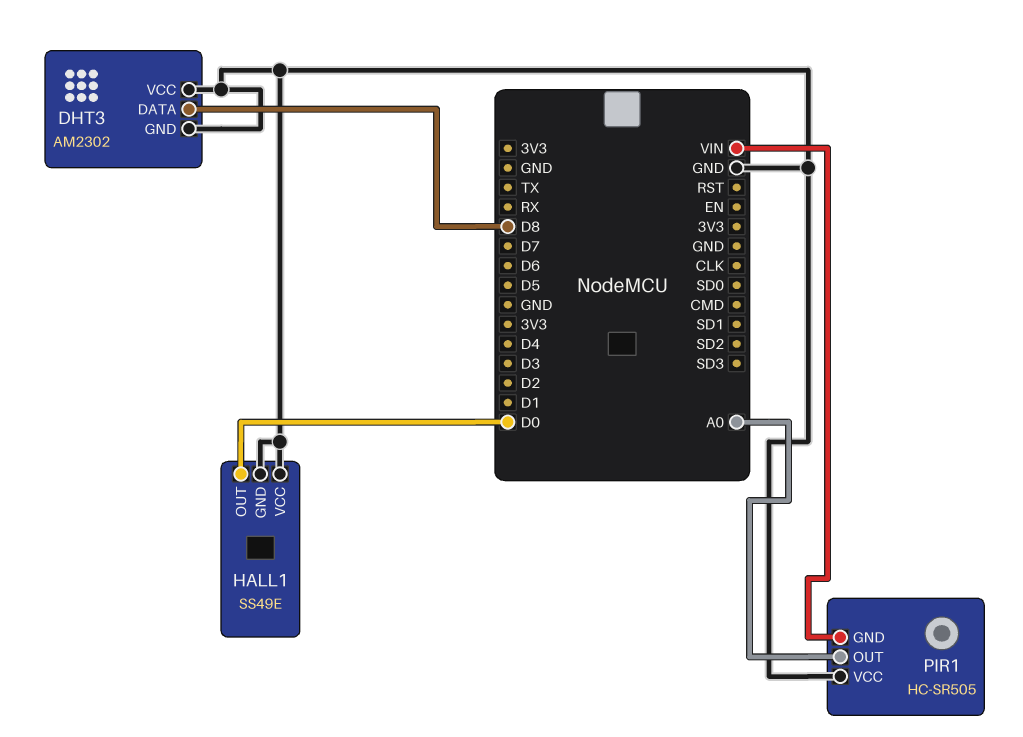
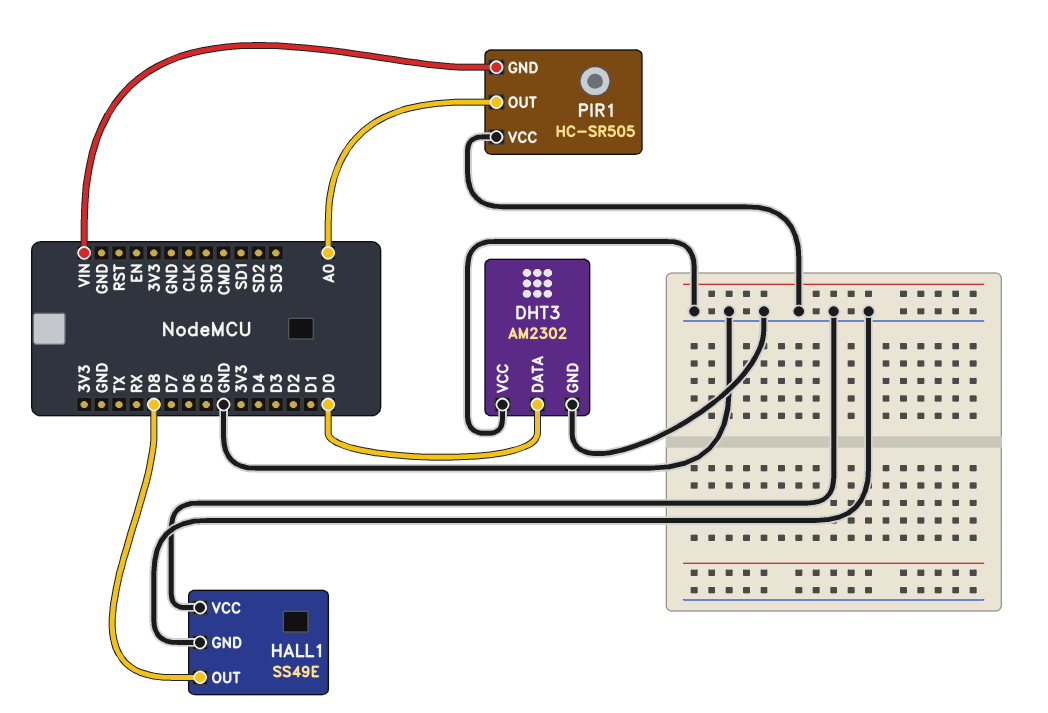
DHT3 pin DATA: D8 -> D0
HALL1 pin OUT: D0 -> D8

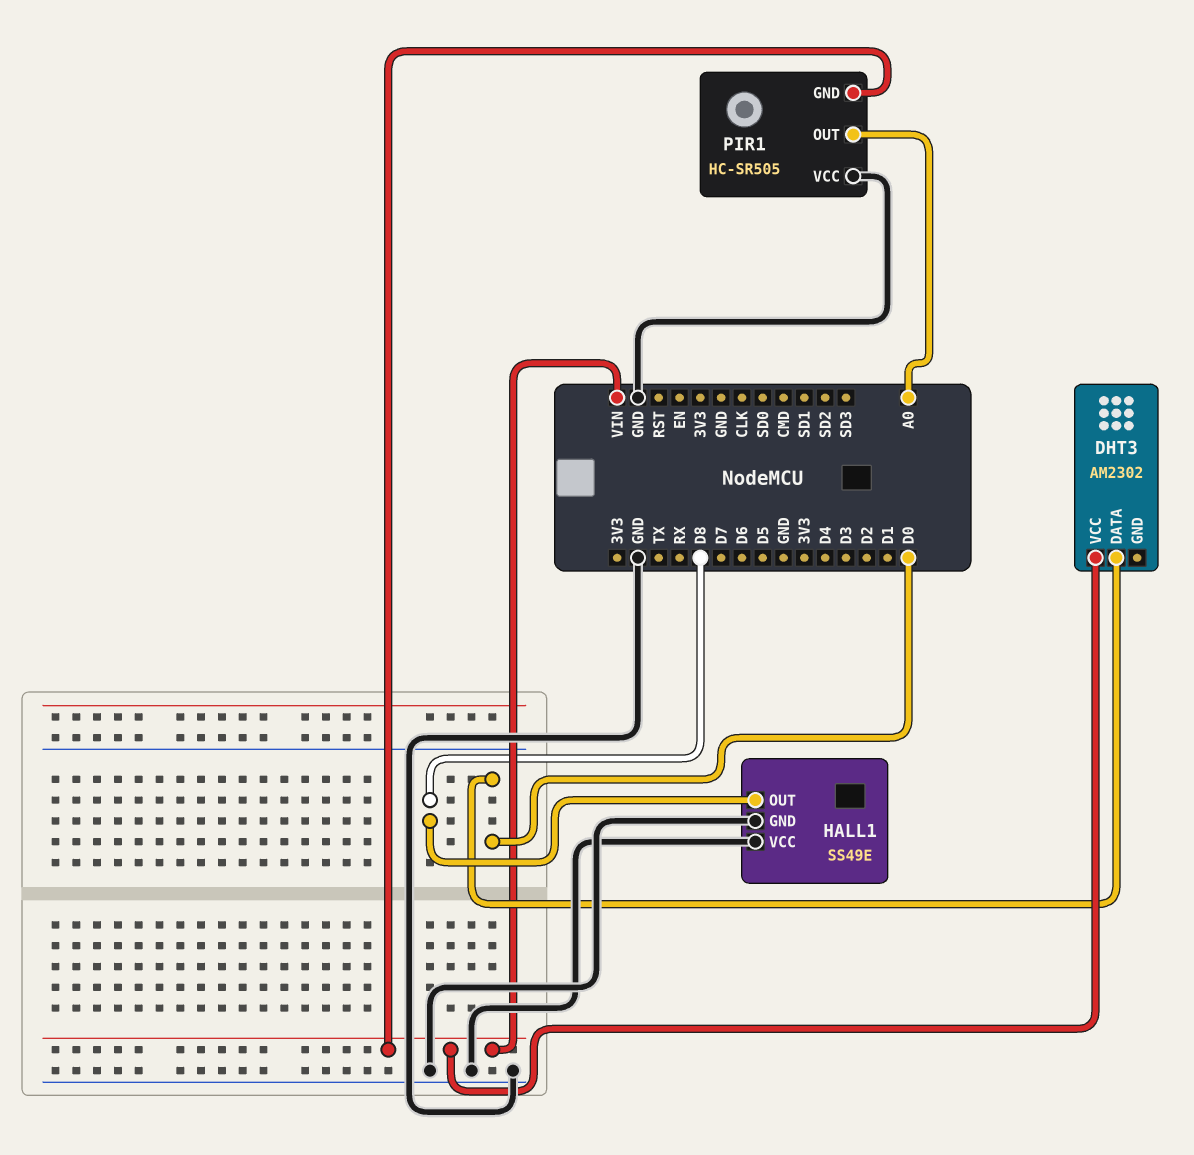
DHT3 pin GND: GND -> none
DHT3 pin VCC: GND -> VIN

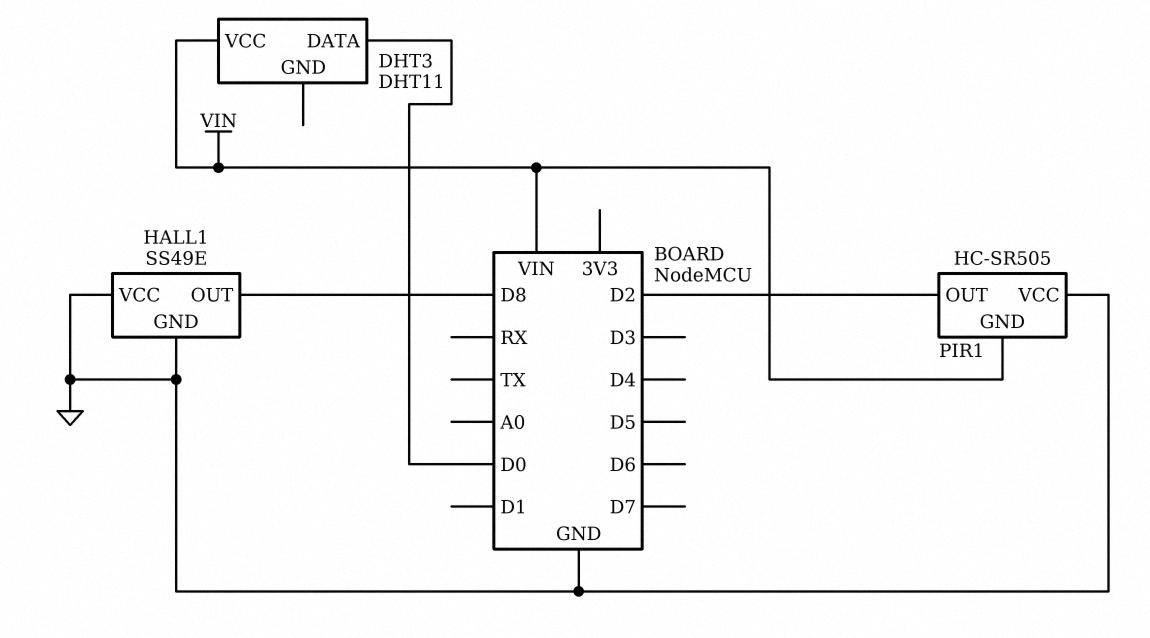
DHT3: AM2302 -> DHT11
PIR1 pin OUT: A0 -> D2

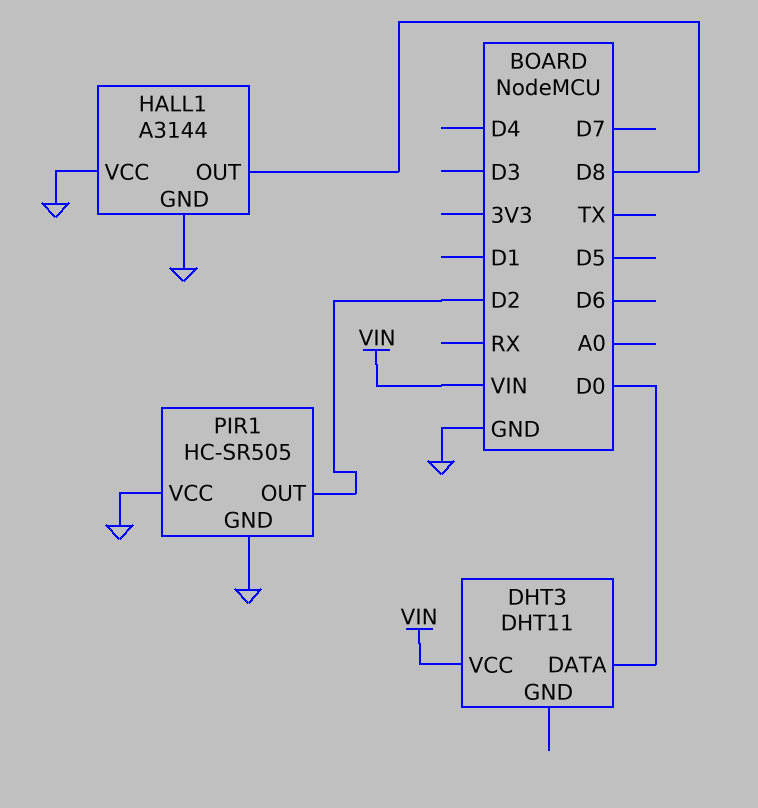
HALL1: SS49E -> A3144
PIR1 pin GND: VIN -> GND

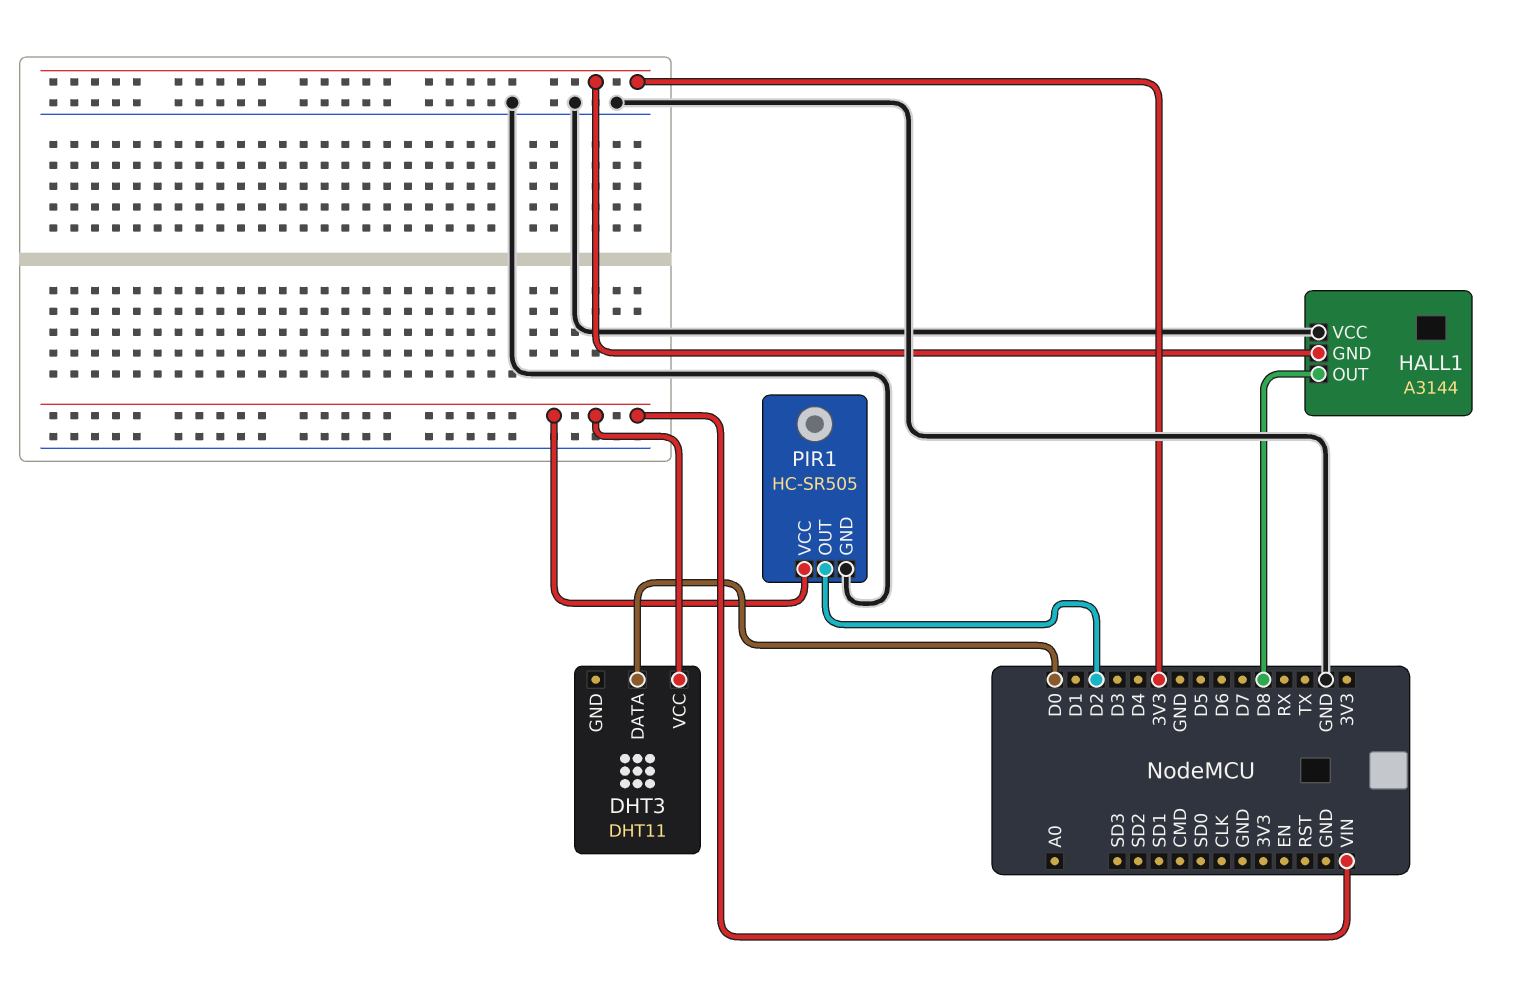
HALL1 pin GND: GND -> 3V3
PIR1 pin VCC: GND -> VIN

